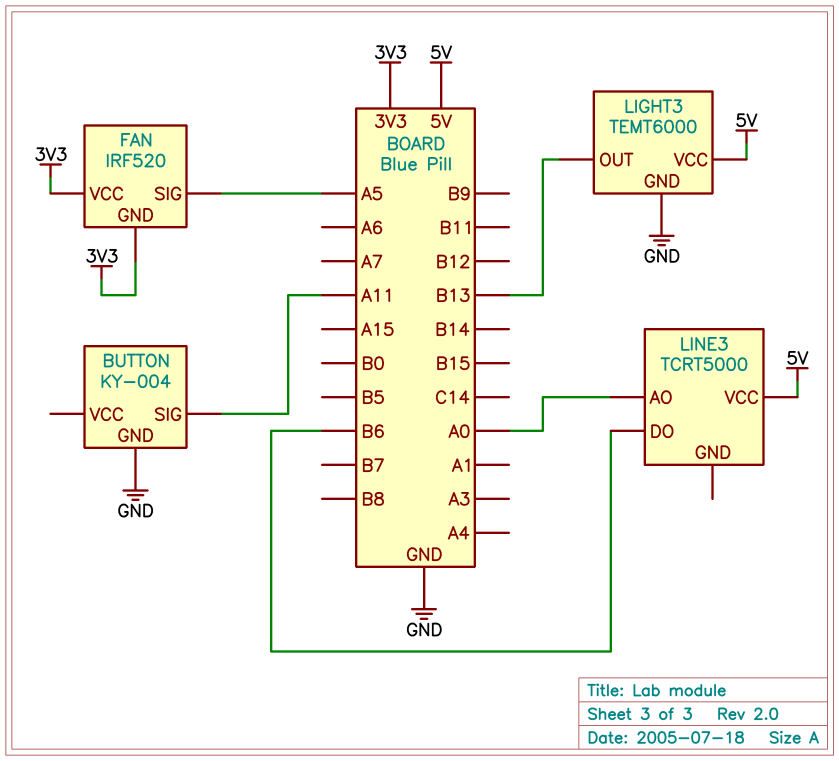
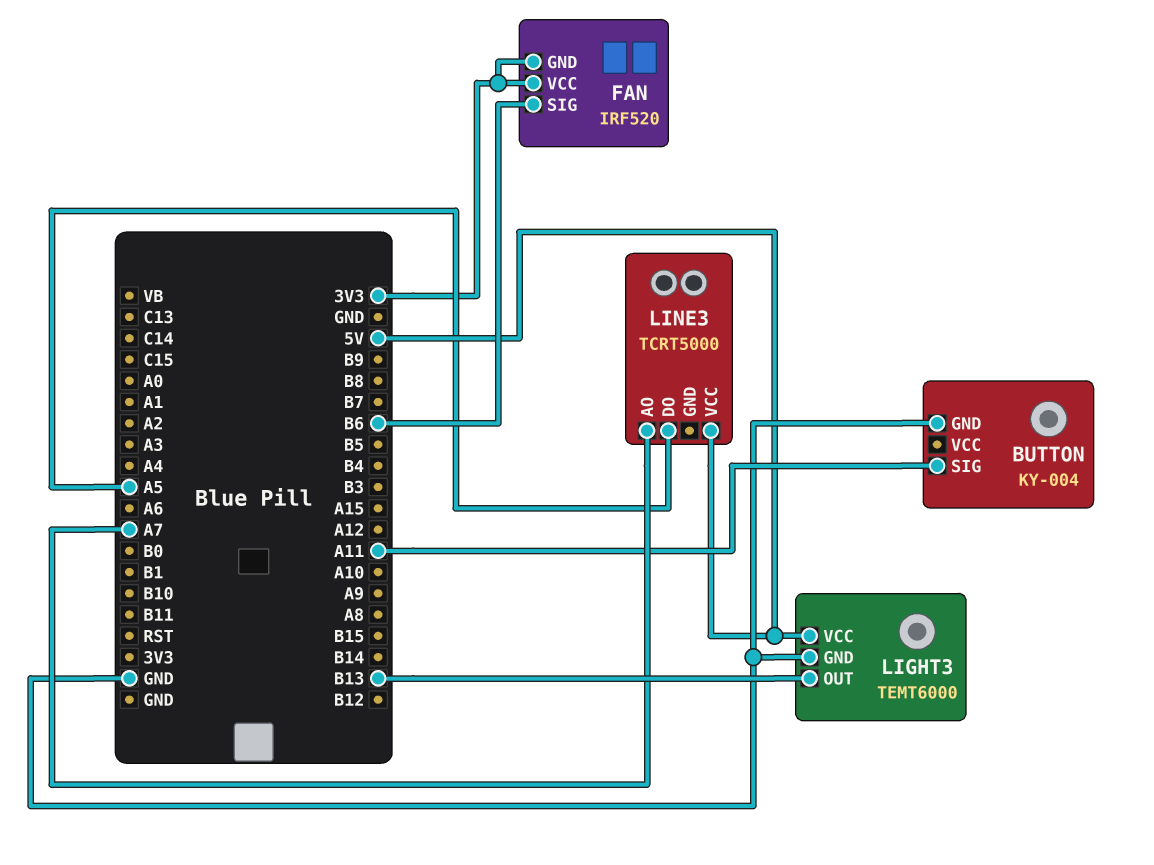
FAN pin SIG: A5 -> B6
LINE3 pin AO: A0 -> A7
LINE3 pin DO: B6 -> A5

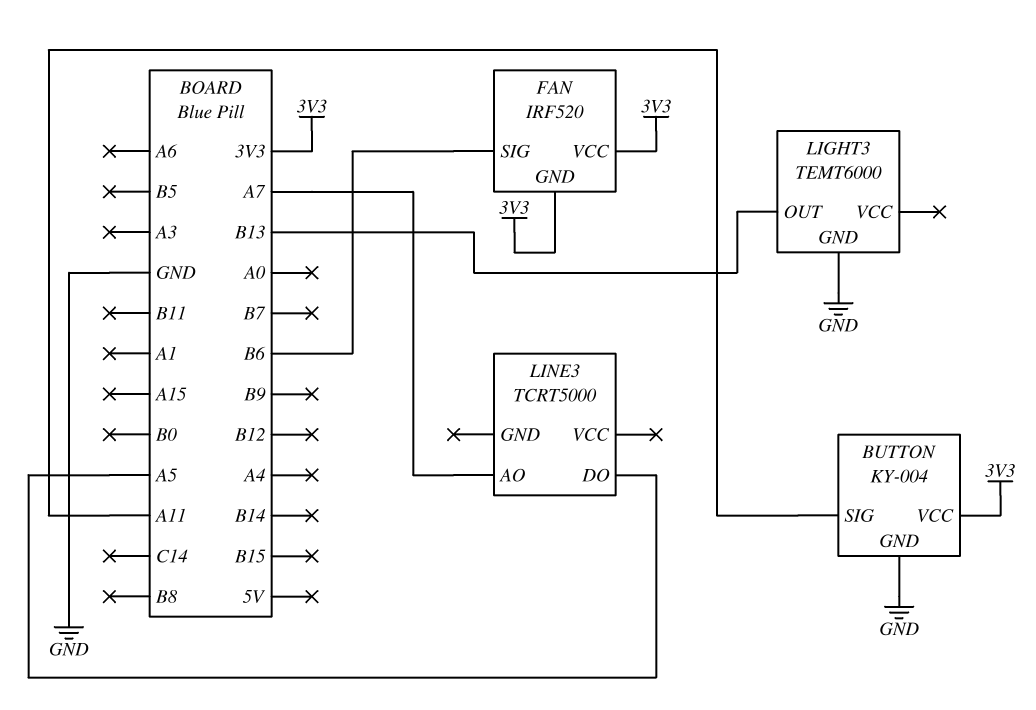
BUTTON pin VCC: none -> 3V3
LIGHT3 pin VCC: 5V -> none
LINE3 pin VCC: 5V -> none

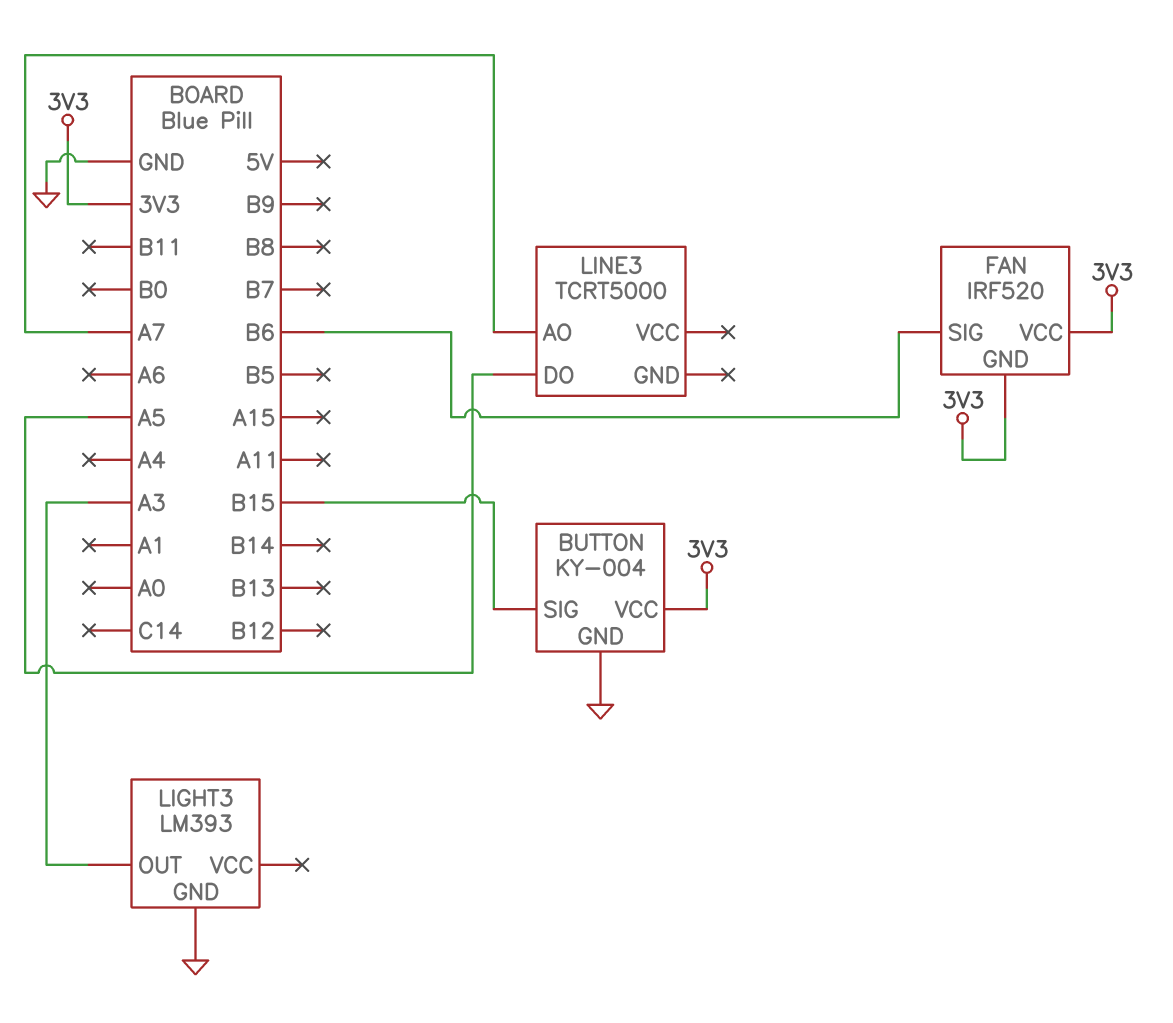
BUTTON pin SIG: A11 -> B15
LIGHT3: TEMT6000 -> LM393
LIGHT3 pin OUT: B13 -> A3

